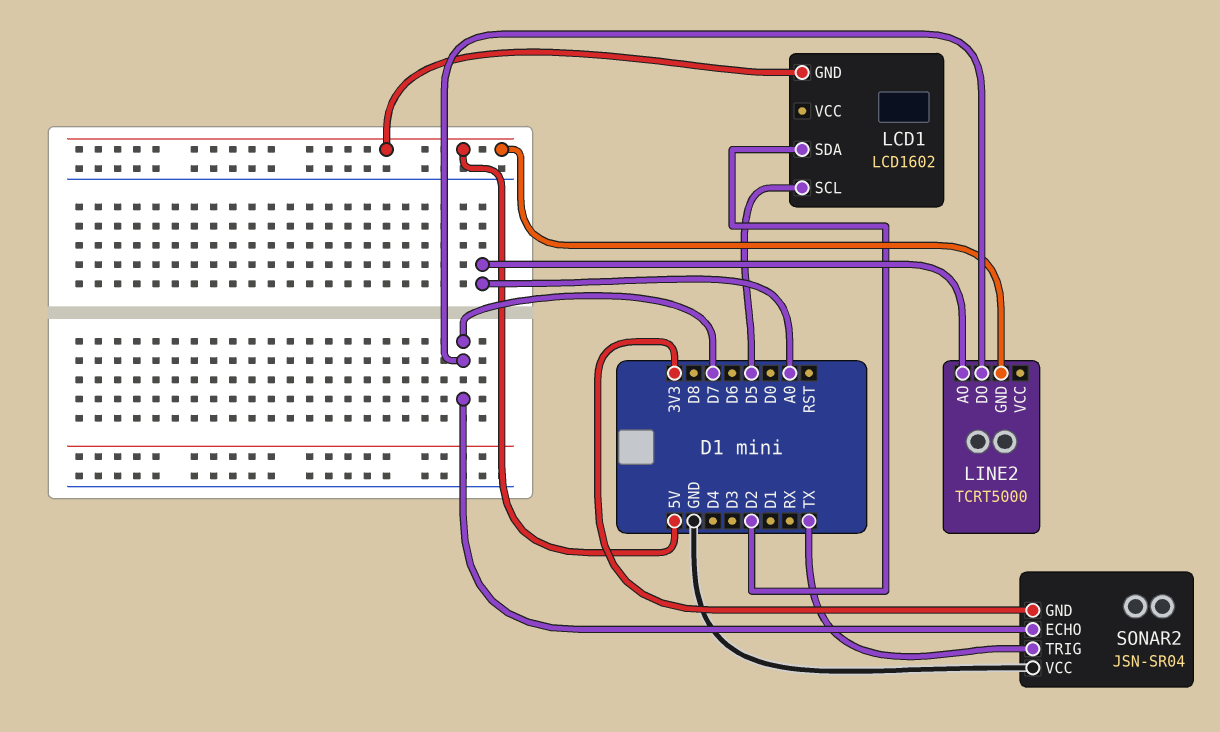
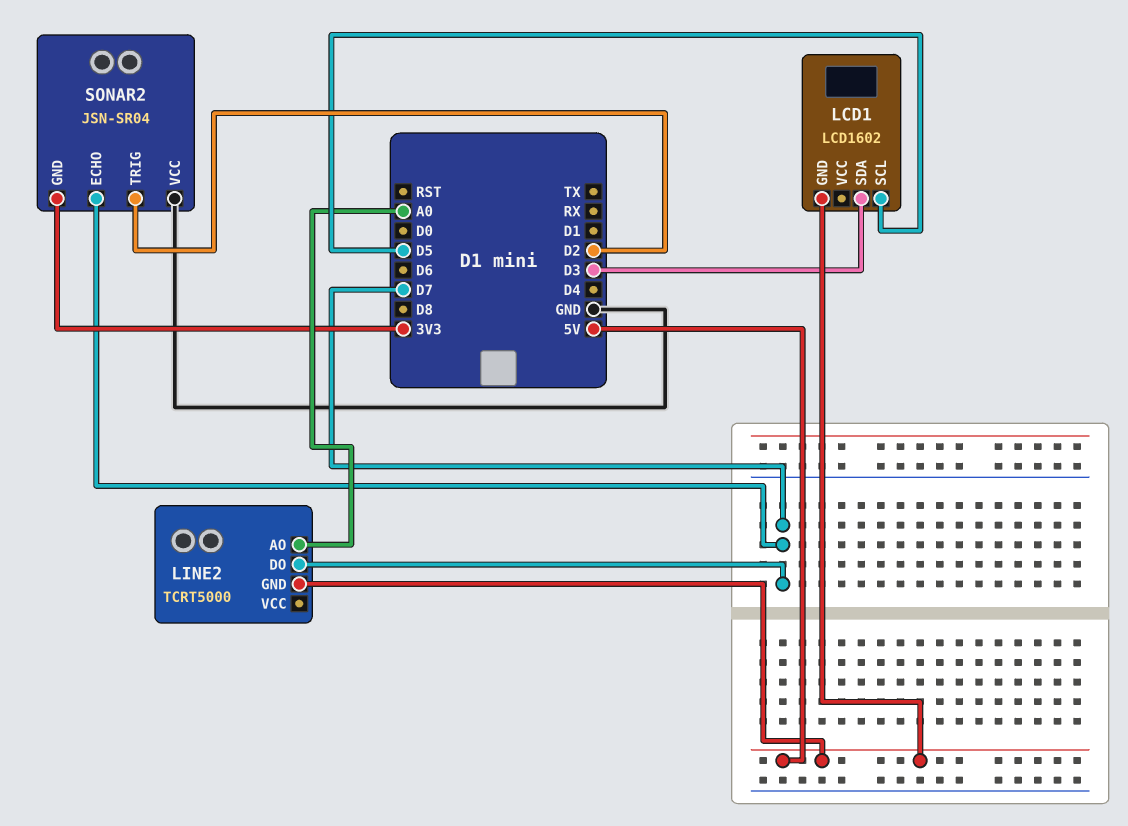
LCD1 pin SDA: D2 -> D3
SONAR2 pin TRIG: TX -> D2

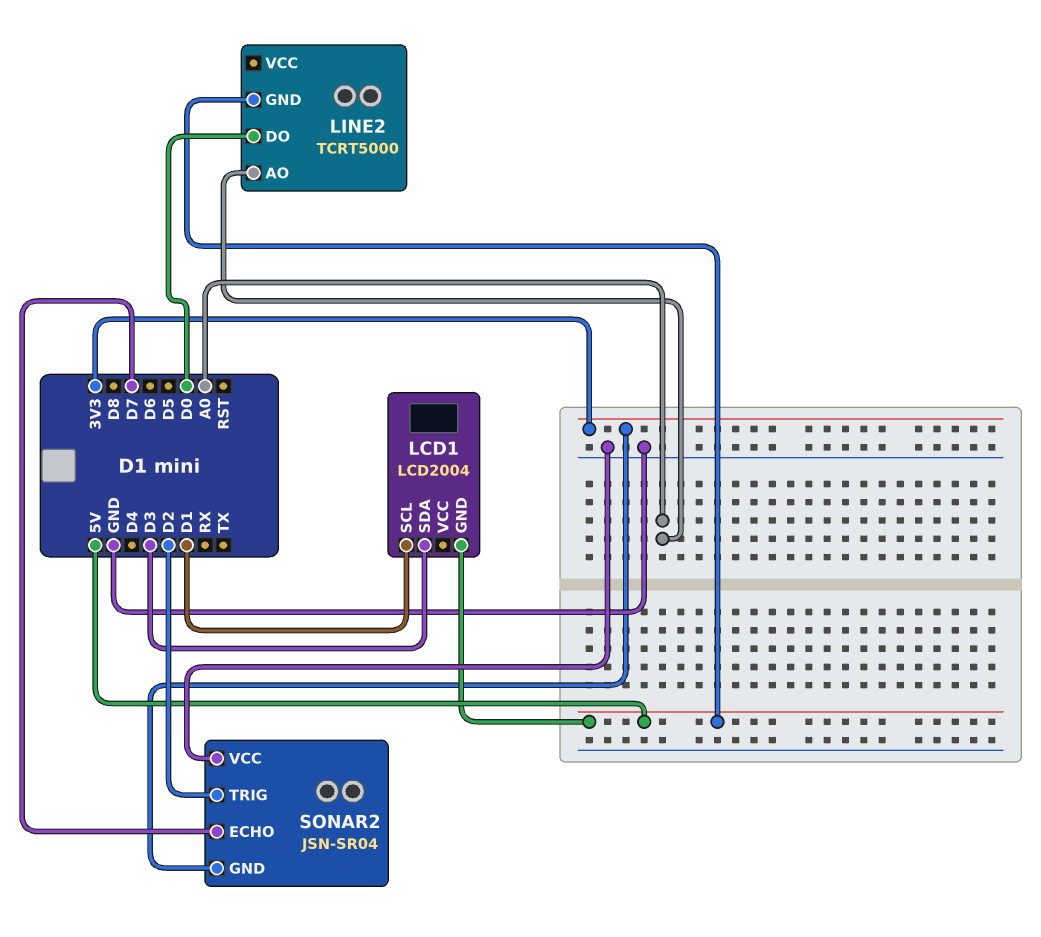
LCD1: LCD1602 -> LCD2004
LCD1 pin SCL: D5 -> D1
LINE2 pin DO: D7 -> D0

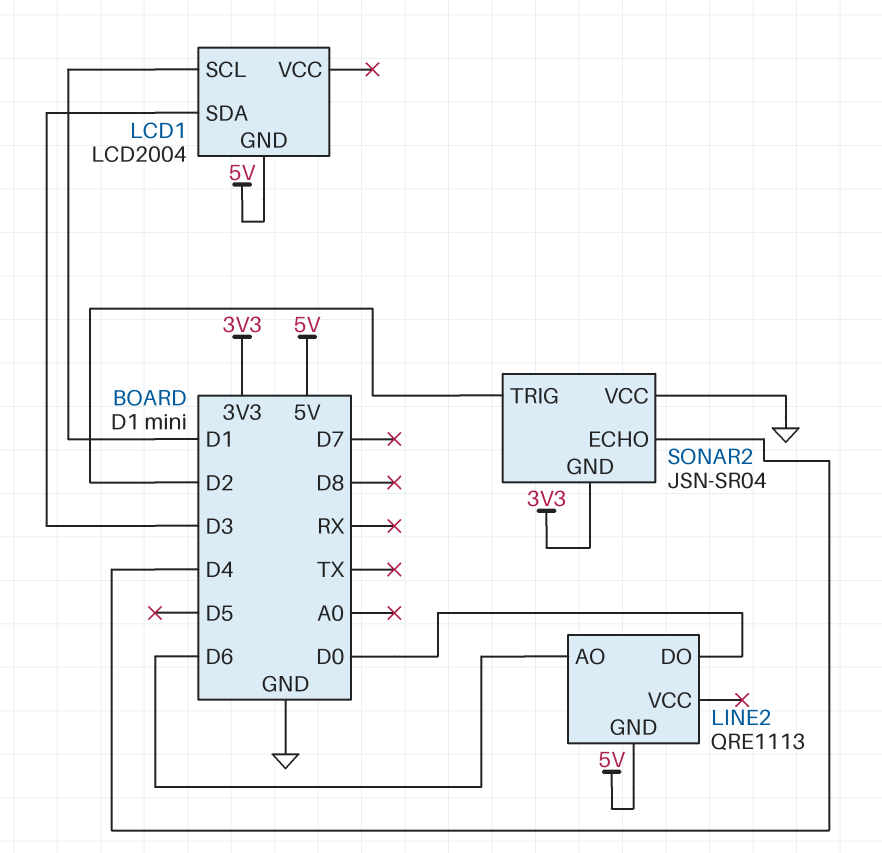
LINE2: TCRT5000 -> QRE1113
LINE2 pin AO: A0 -> D6
SONAR2 pin ECHO: D7 -> D4

